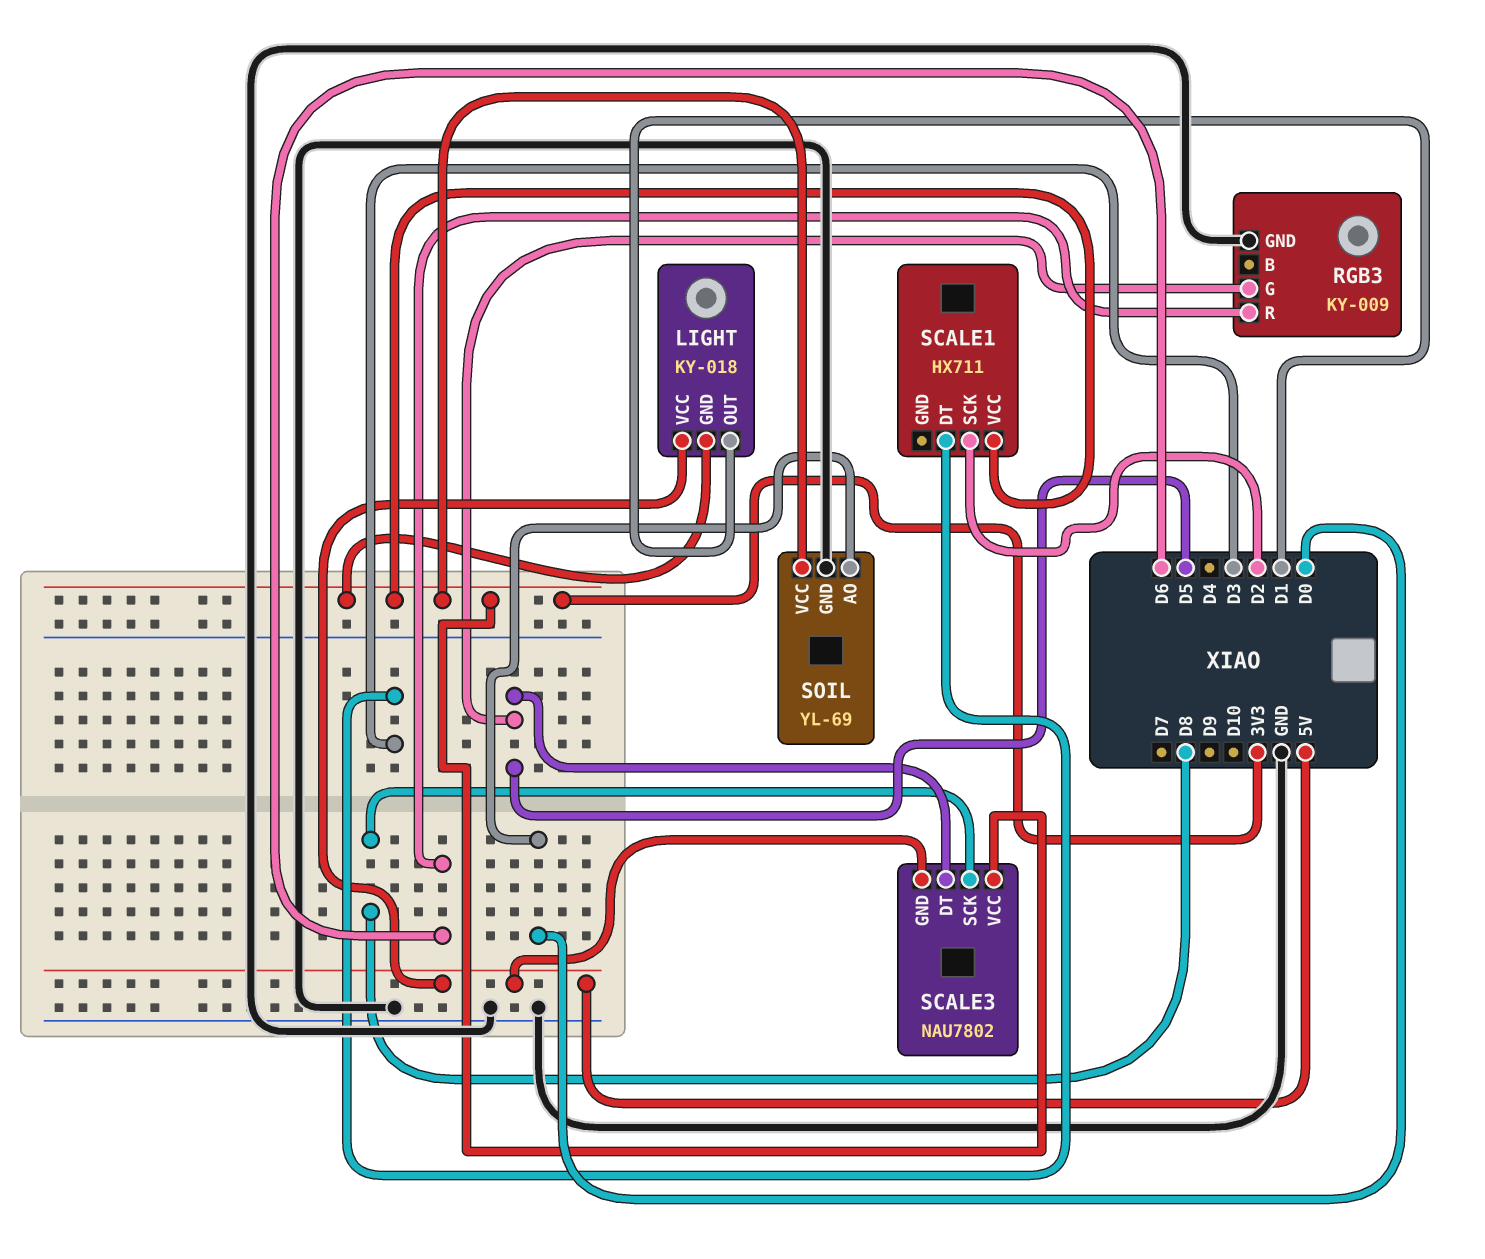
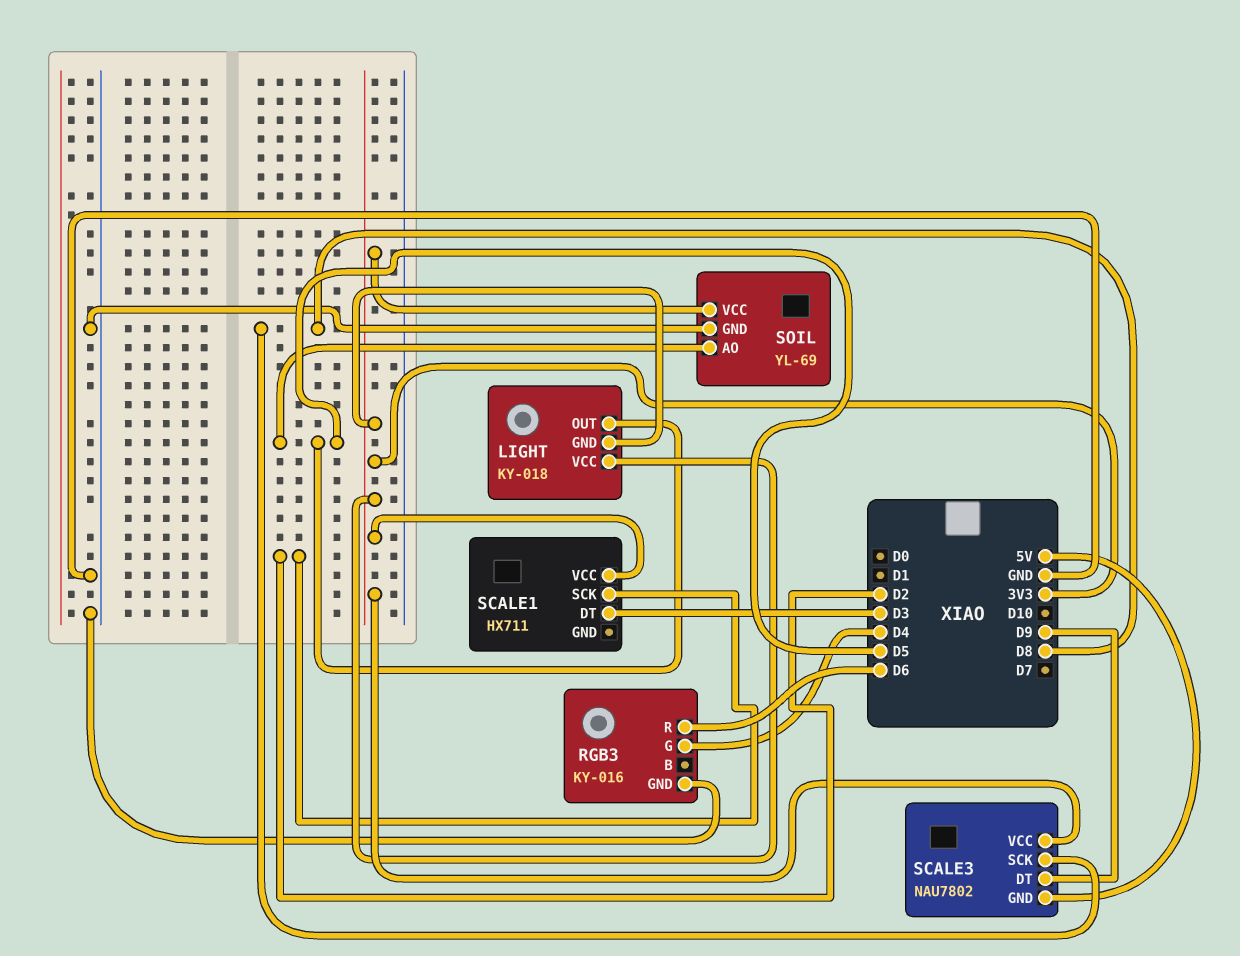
LIGHT pin OUT: D1 -> D5
LIGHT pin VCC: 5V -> 3V3
RGB3: KY-009 -> KY-016
RGB3 pin G: D5 -> D4
SCALE3 pin DT: D5 -> D9
SOIL pin AO: D0 -> D5

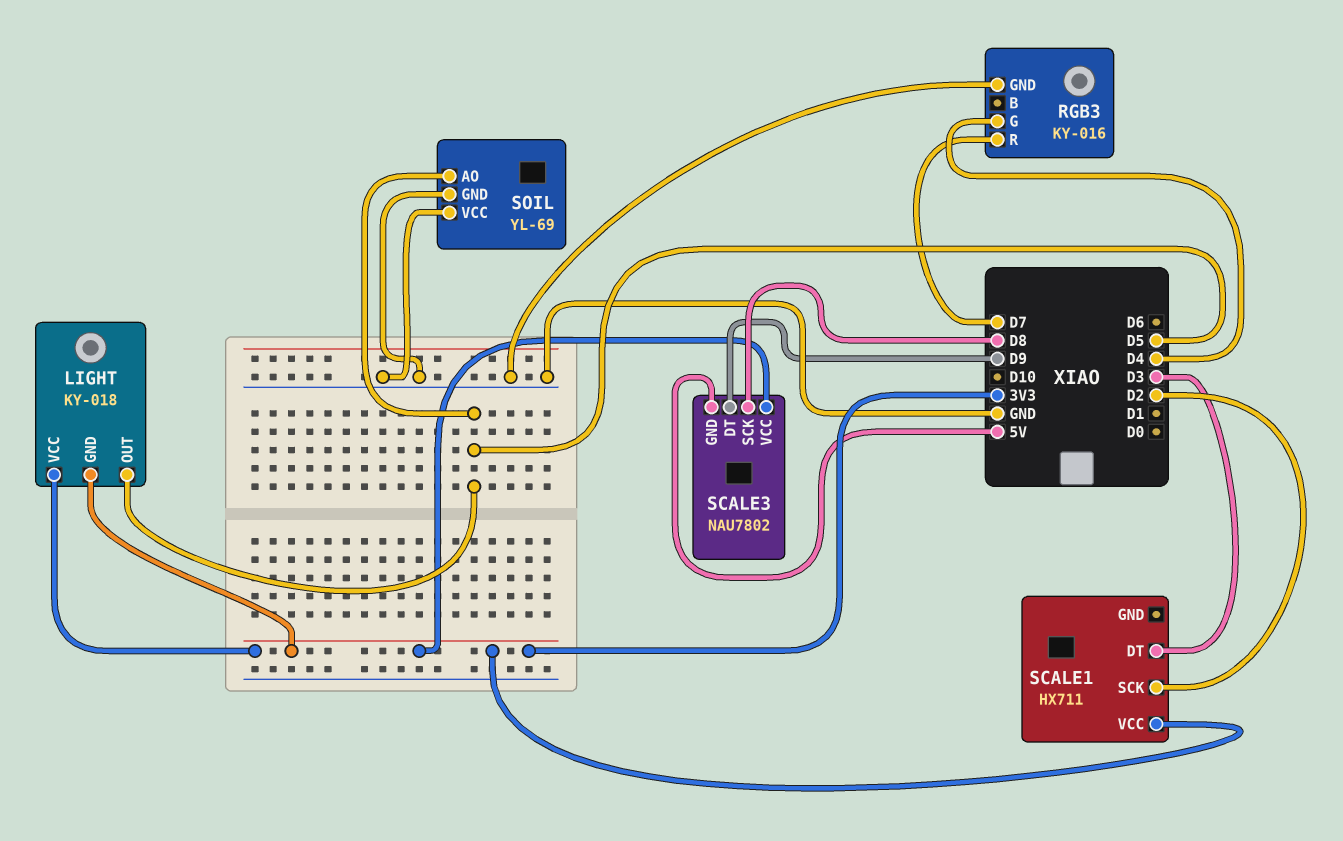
RGB3 pin R: D6 -> D7
SOIL pin VCC: 3V3 -> GND

